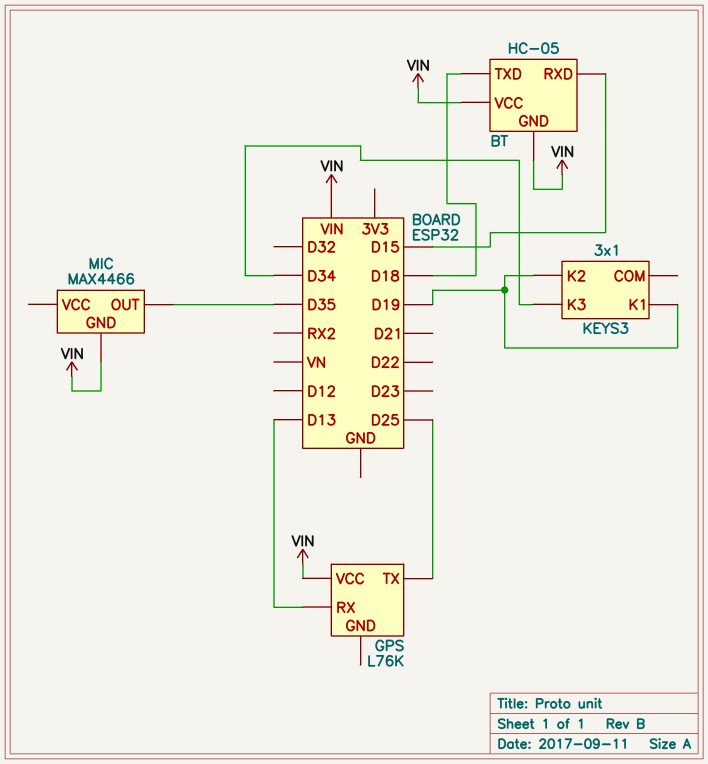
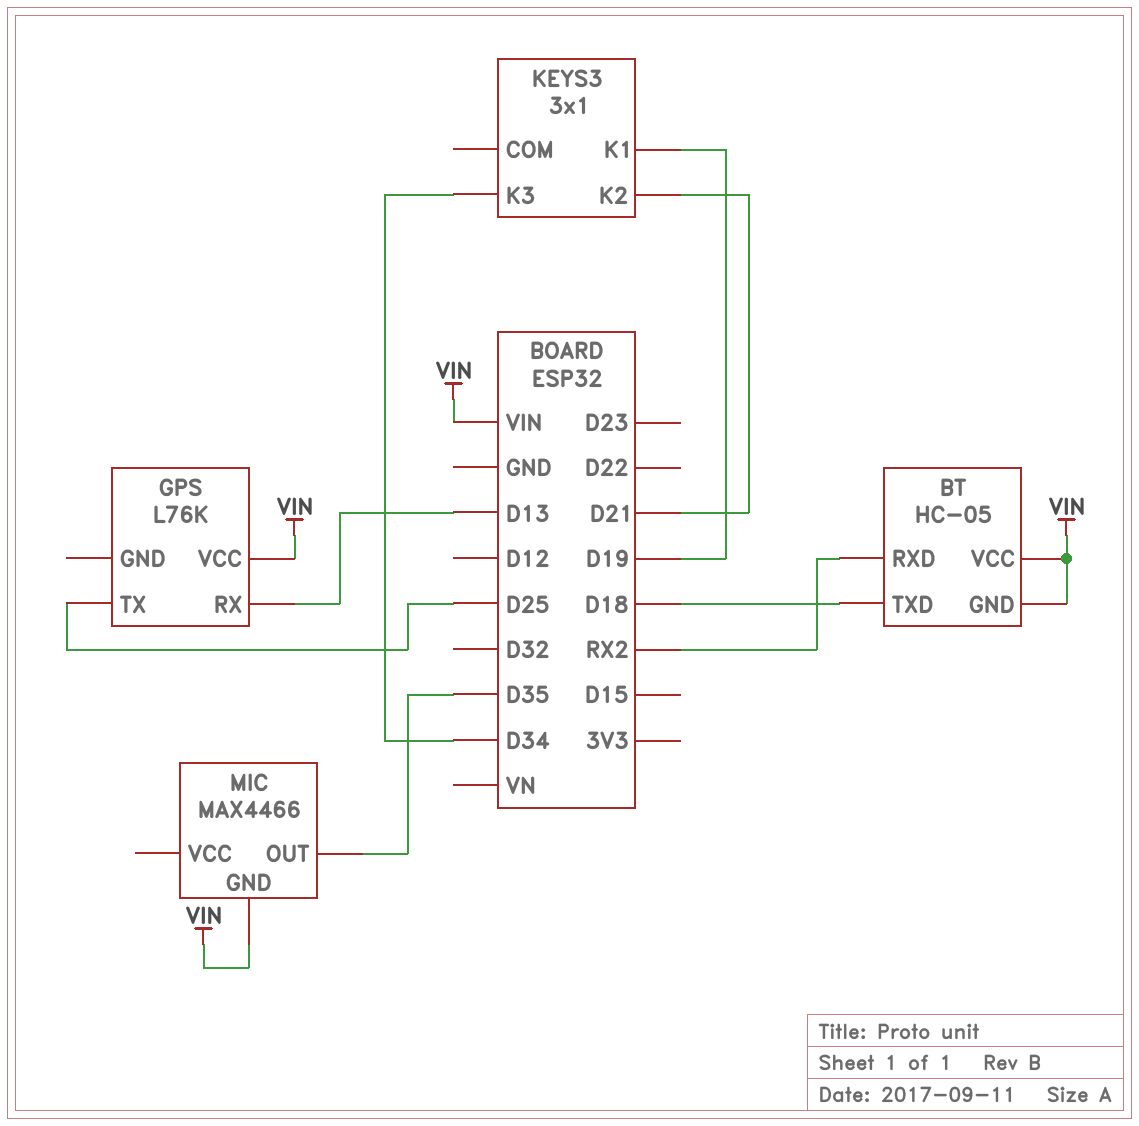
BT pin RXD: D15 -> RX2
KEYS3 pin K2: D19 -> D21

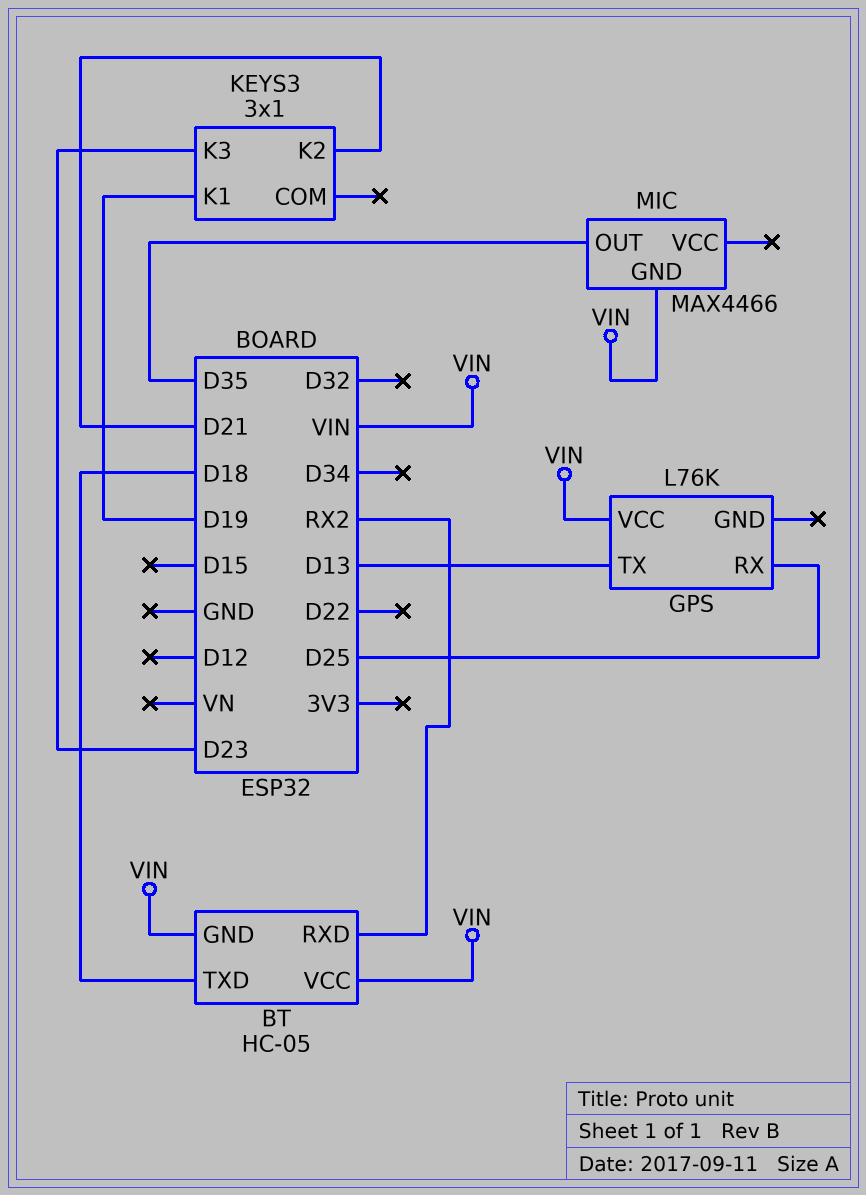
GPS pin RX: D13 -> D25
GPS pin TX: D25 -> D13
KEYS3 pin K3: D34 -> D23

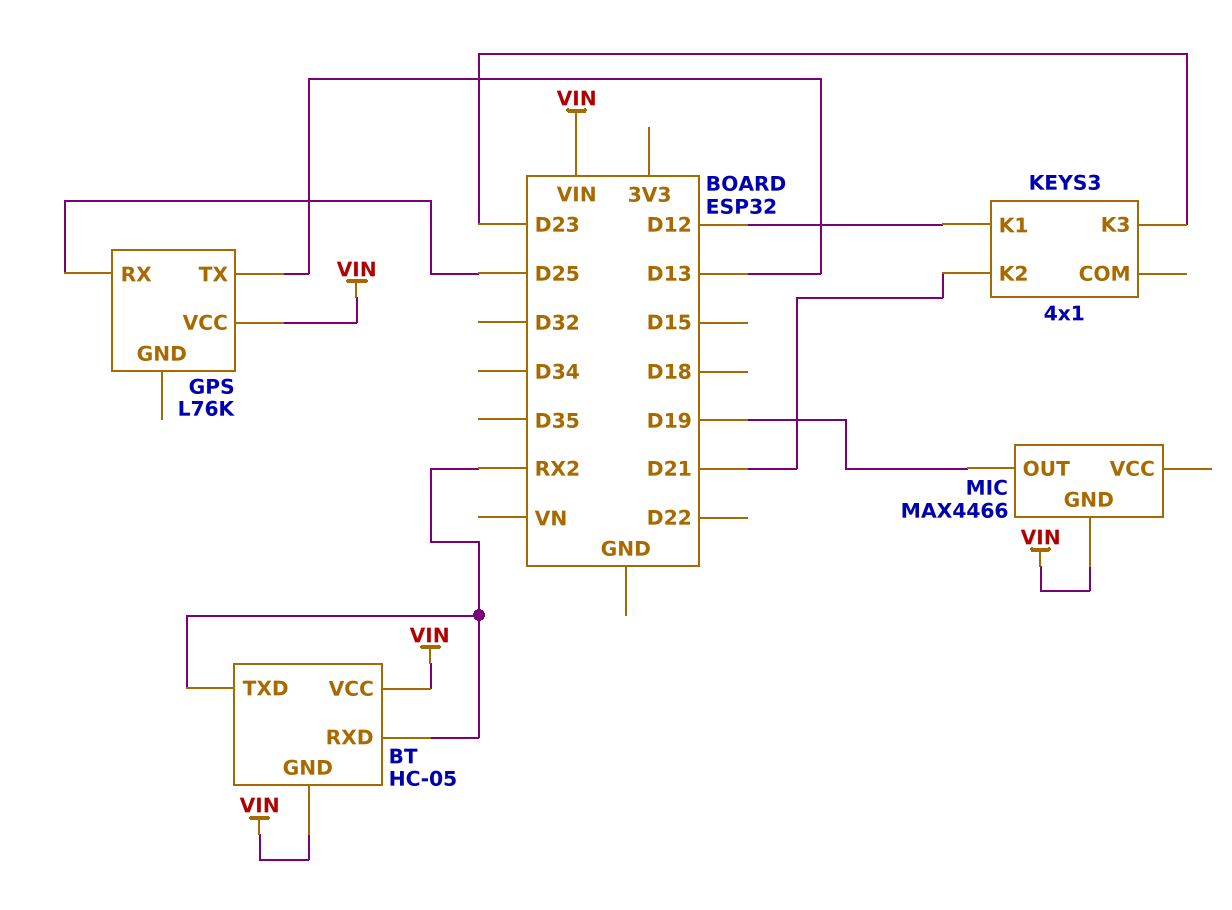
BT pin TXD: D18 -> RX2
KEYS3: 3x1 -> 4x1
KEYS3 pin K1: D19 -> D12
MIC pin OUT: D35 -> D19

